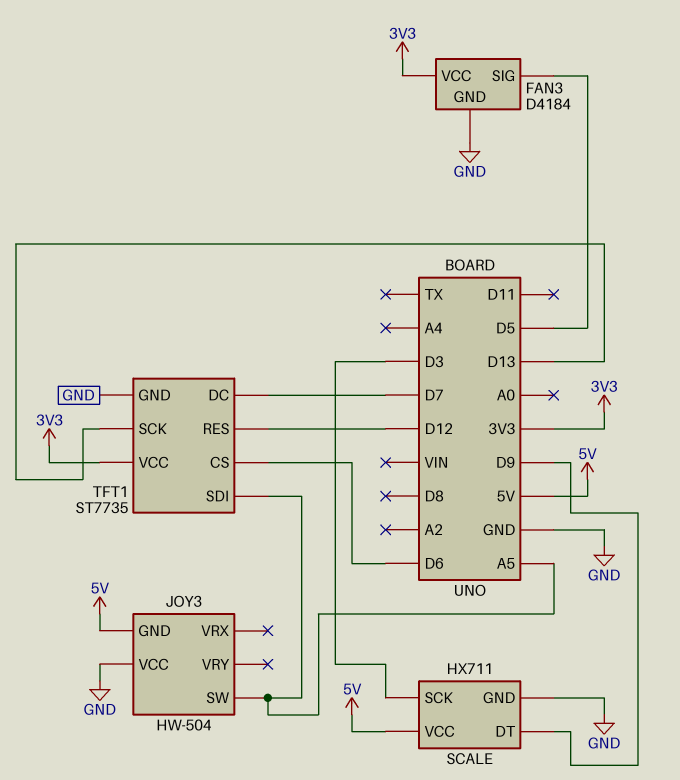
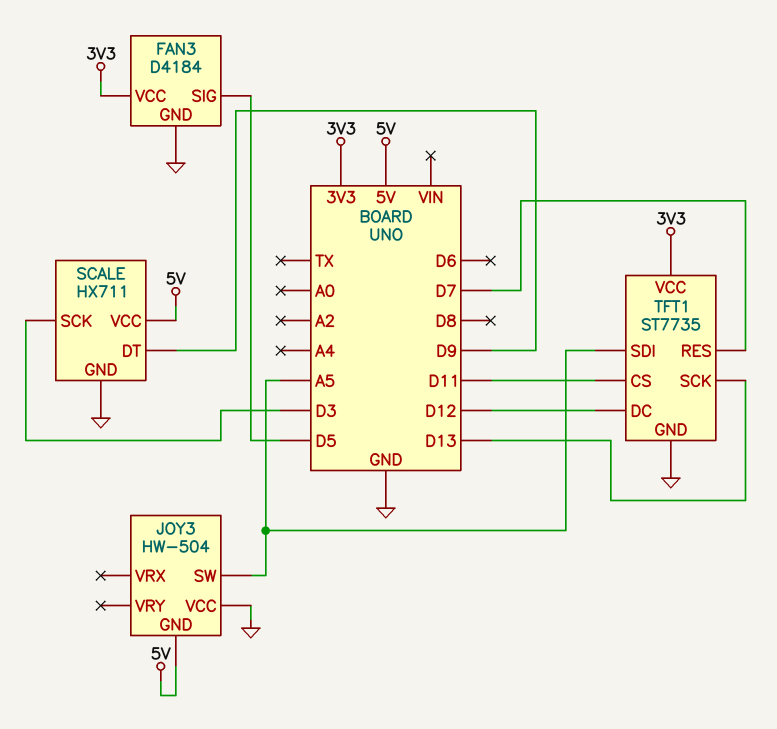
TFT1 pin CS: D6 -> D11
TFT1 pin DC: D7 -> D12
TFT1 pin RES: D12 -> D7

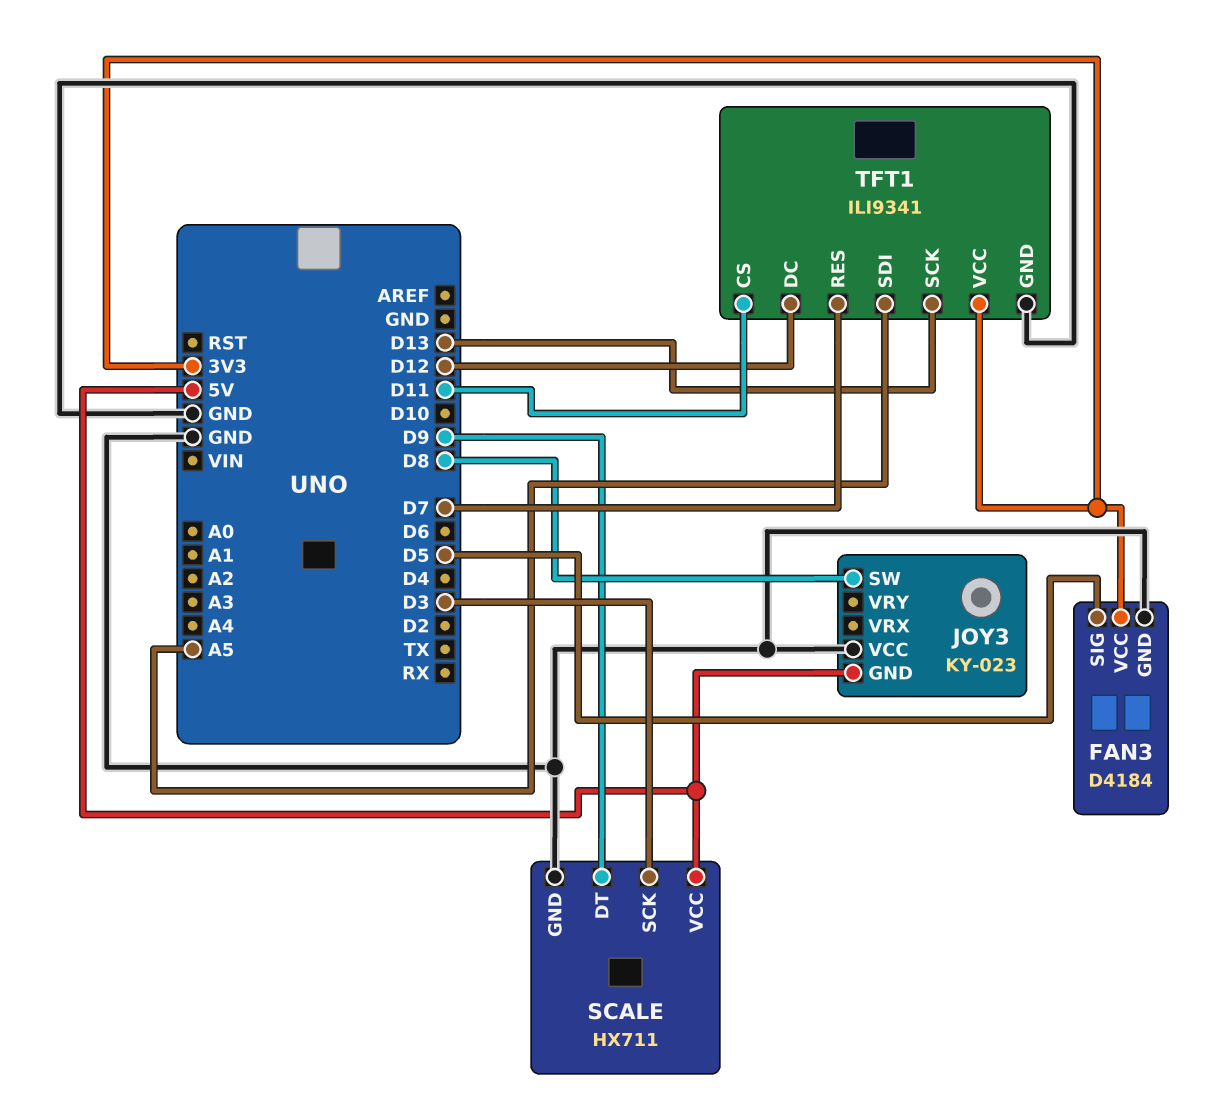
JOY3: HW-504 -> KY-023
JOY3 pin SW: A5 -> D8
TFT1: ST7735 -> ILI9341

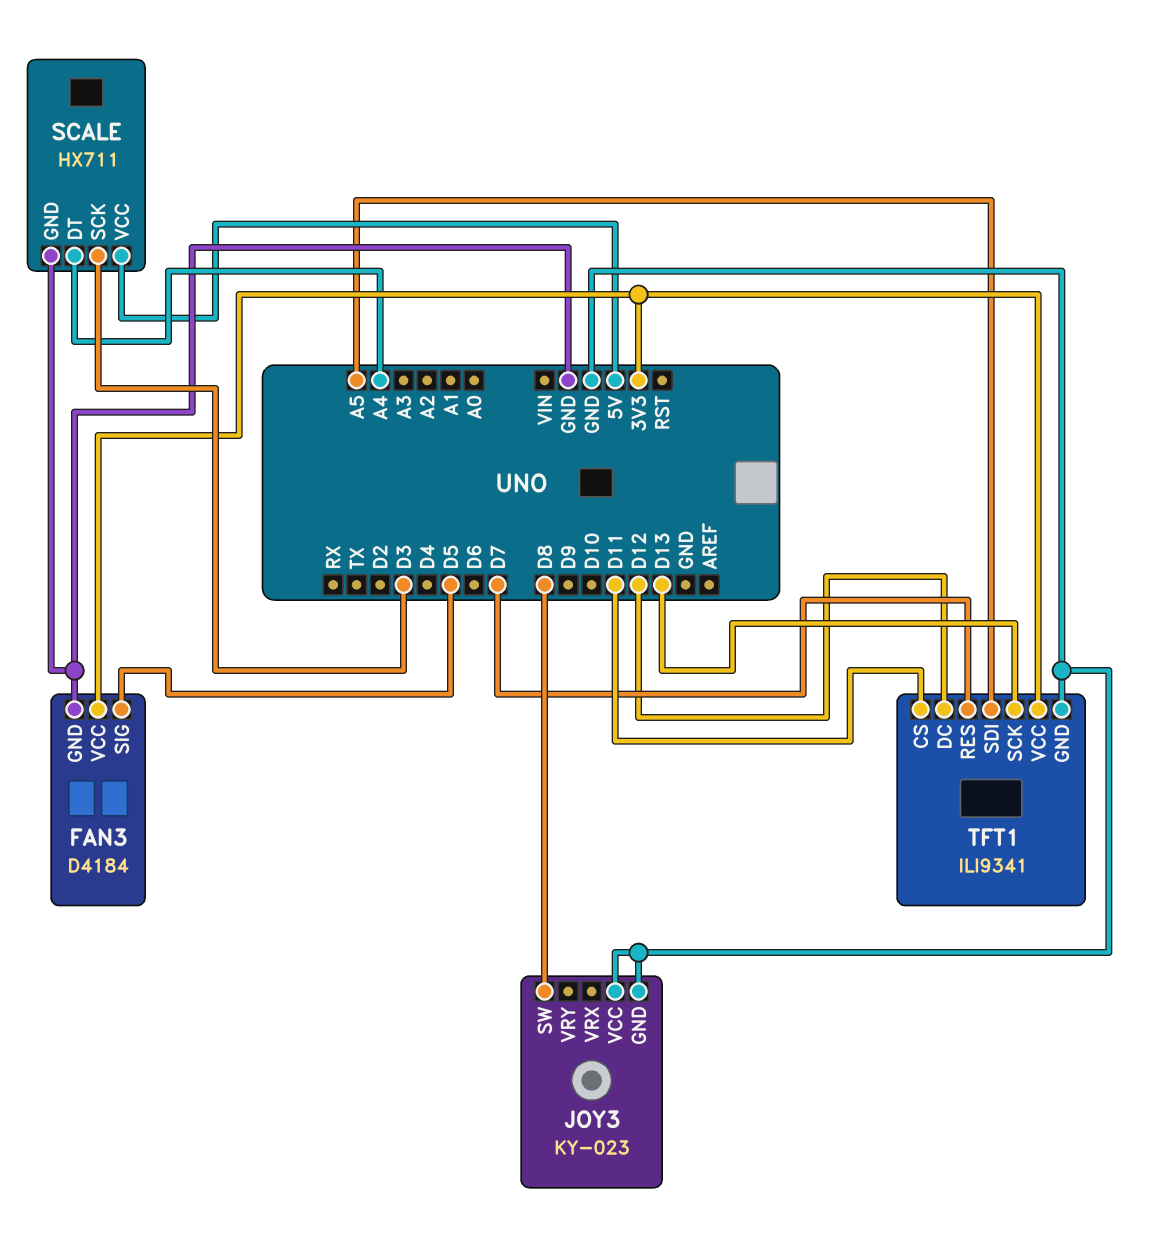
JOY3 pin GND: 5V -> GND
SCALE pin DT: D9 -> A4

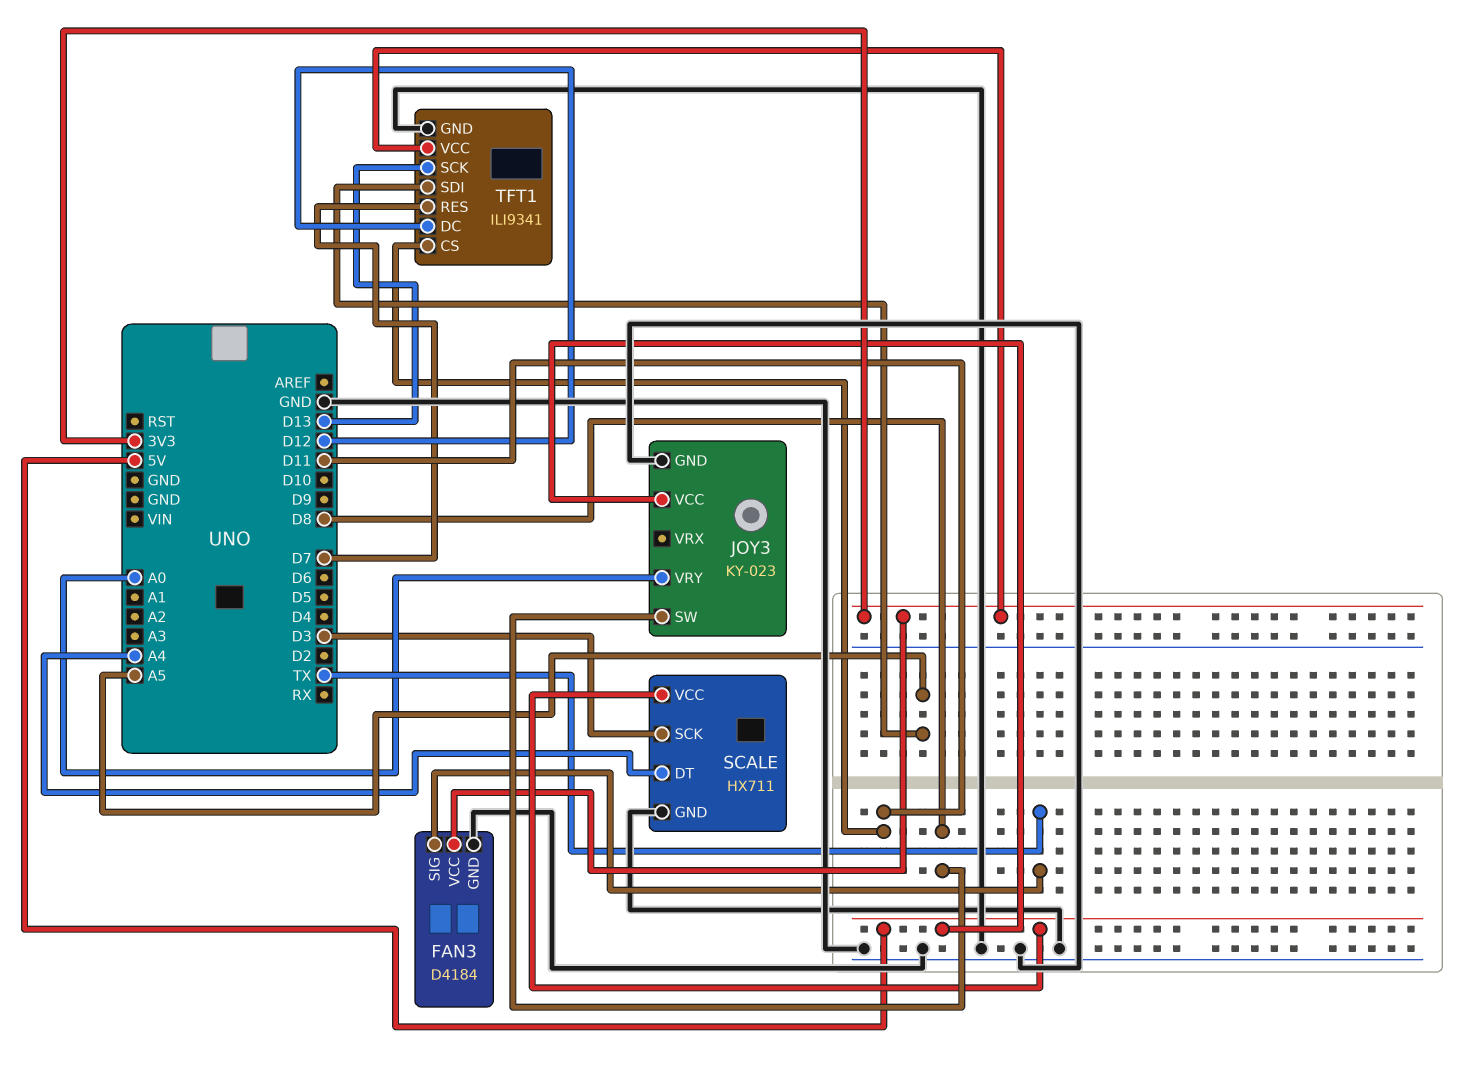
FAN3 pin SIG: D5 -> TX
JOY3 pin VCC: GND -> 5V
JOY3 pin VRY: none -> A0

